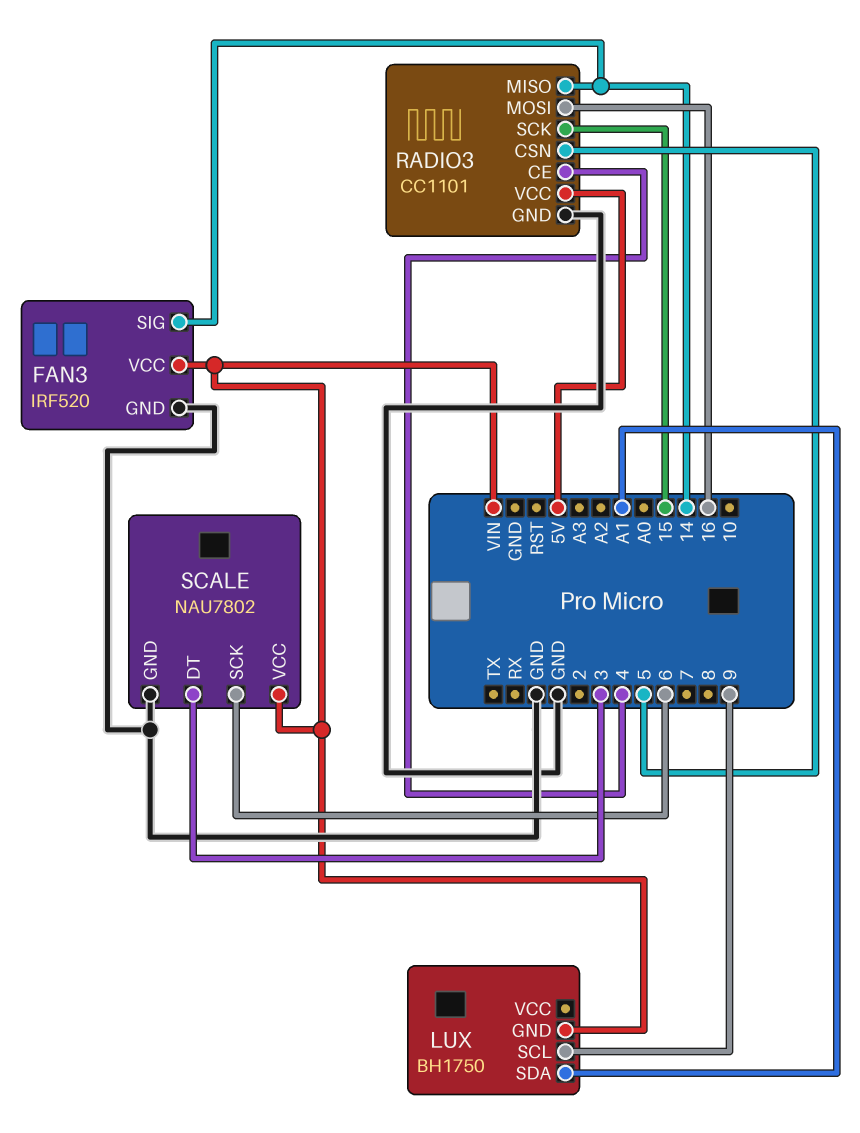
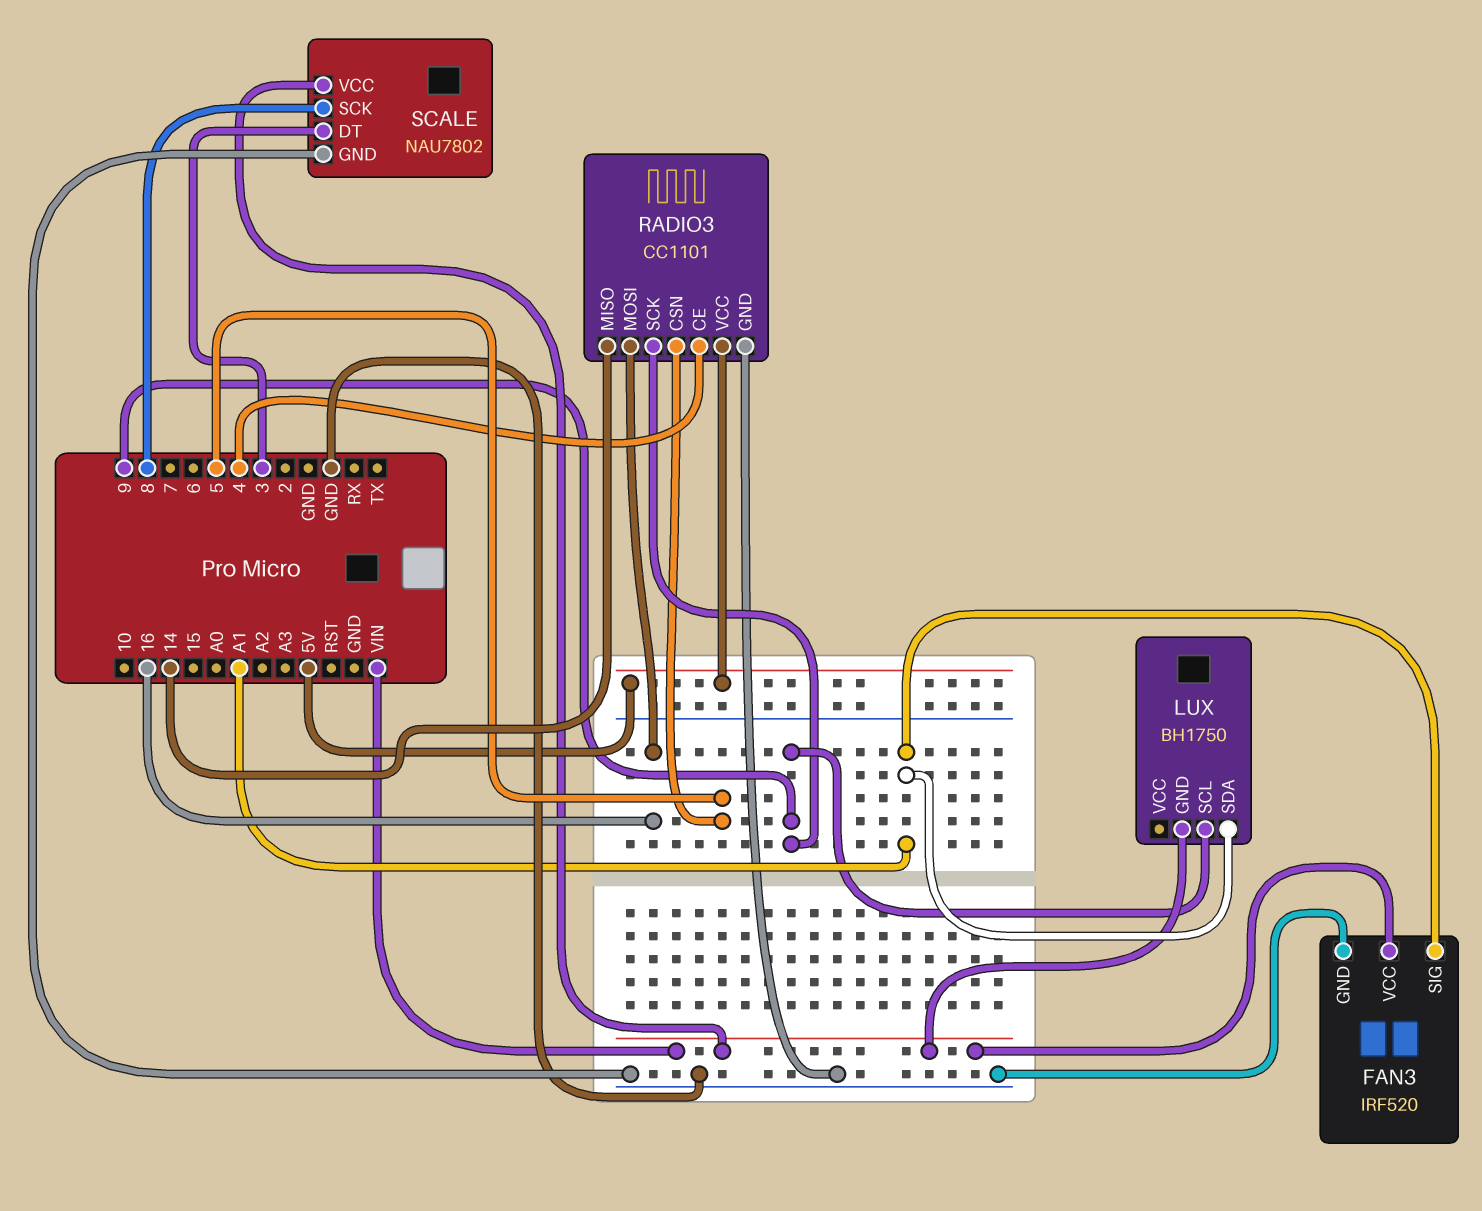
FAN3 pin SIG: 14 -> A1
RADIO3 pin SCK: 15 -> 9
SCALE pin SCK: 6 -> 8

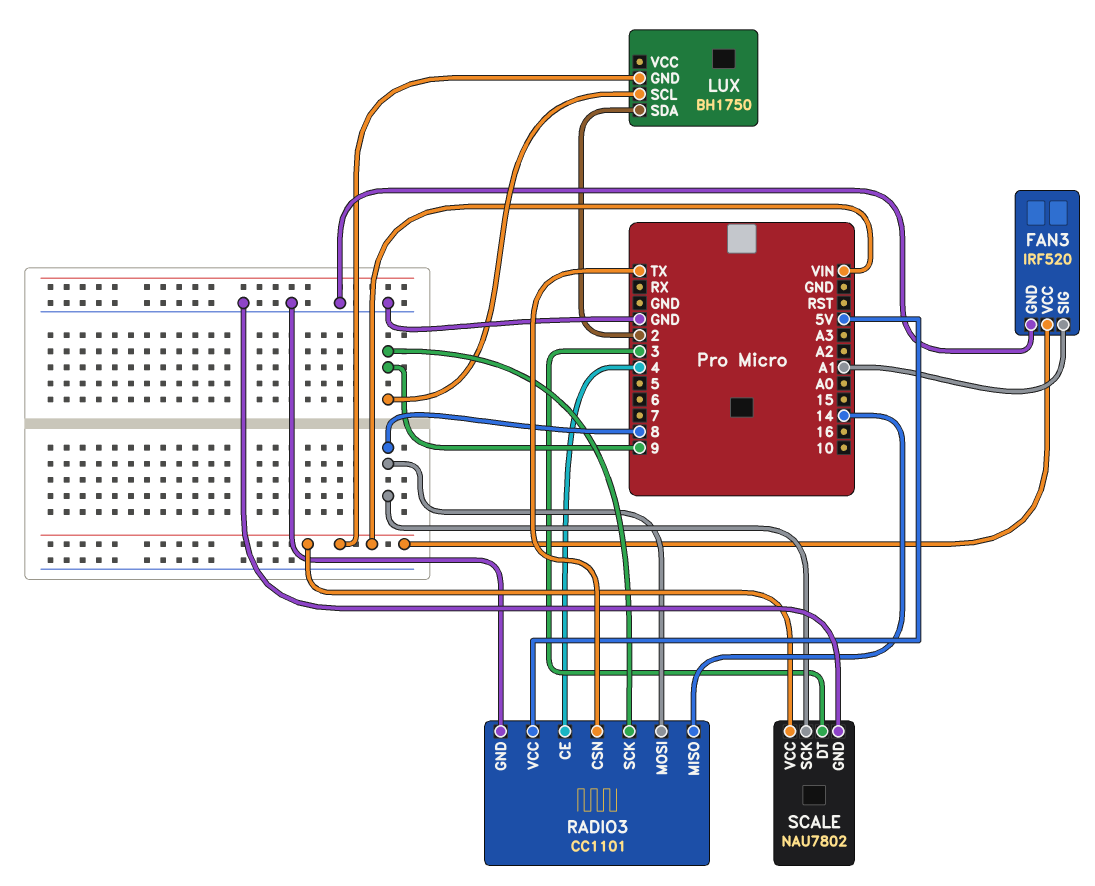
LUX pin SDA: A1 -> 2
RADIO3 pin CSN: 5 -> TX
RADIO3 pin MOSI: 16 -> 8

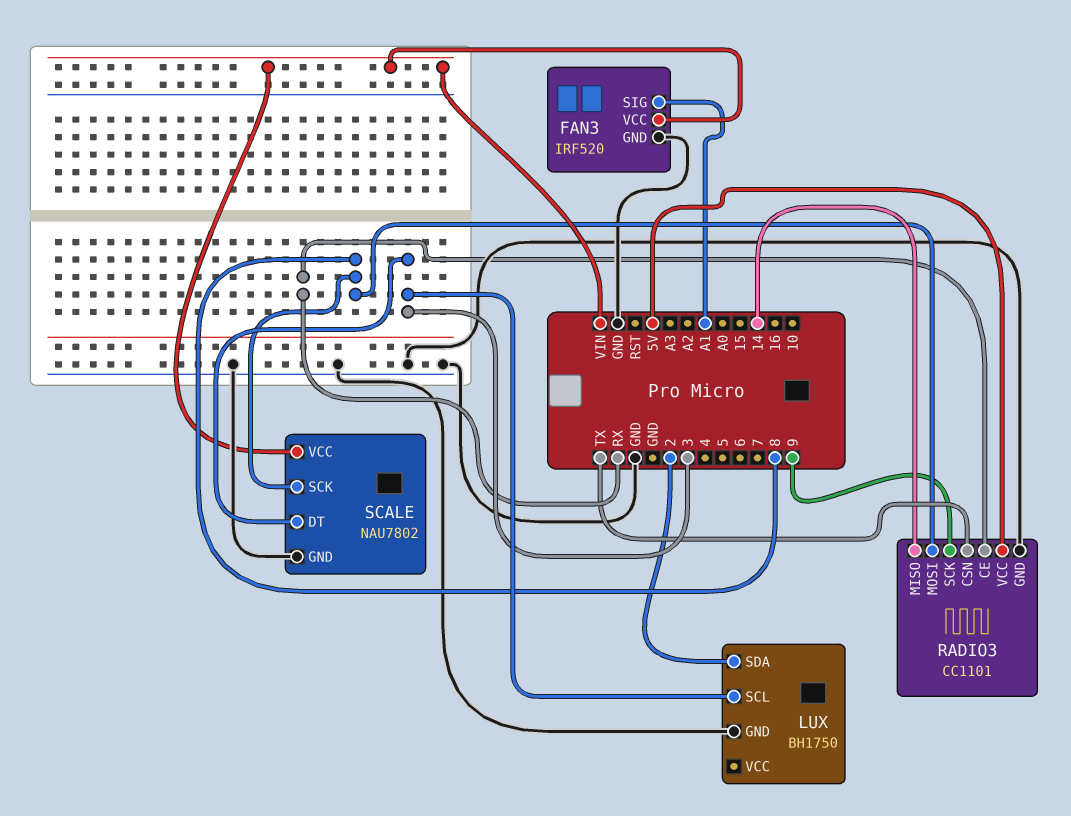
LUX pin GND: VIN -> GND
LUX pin SCL: 9 -> 3
RADIO3 pin CE: 4 -> RX

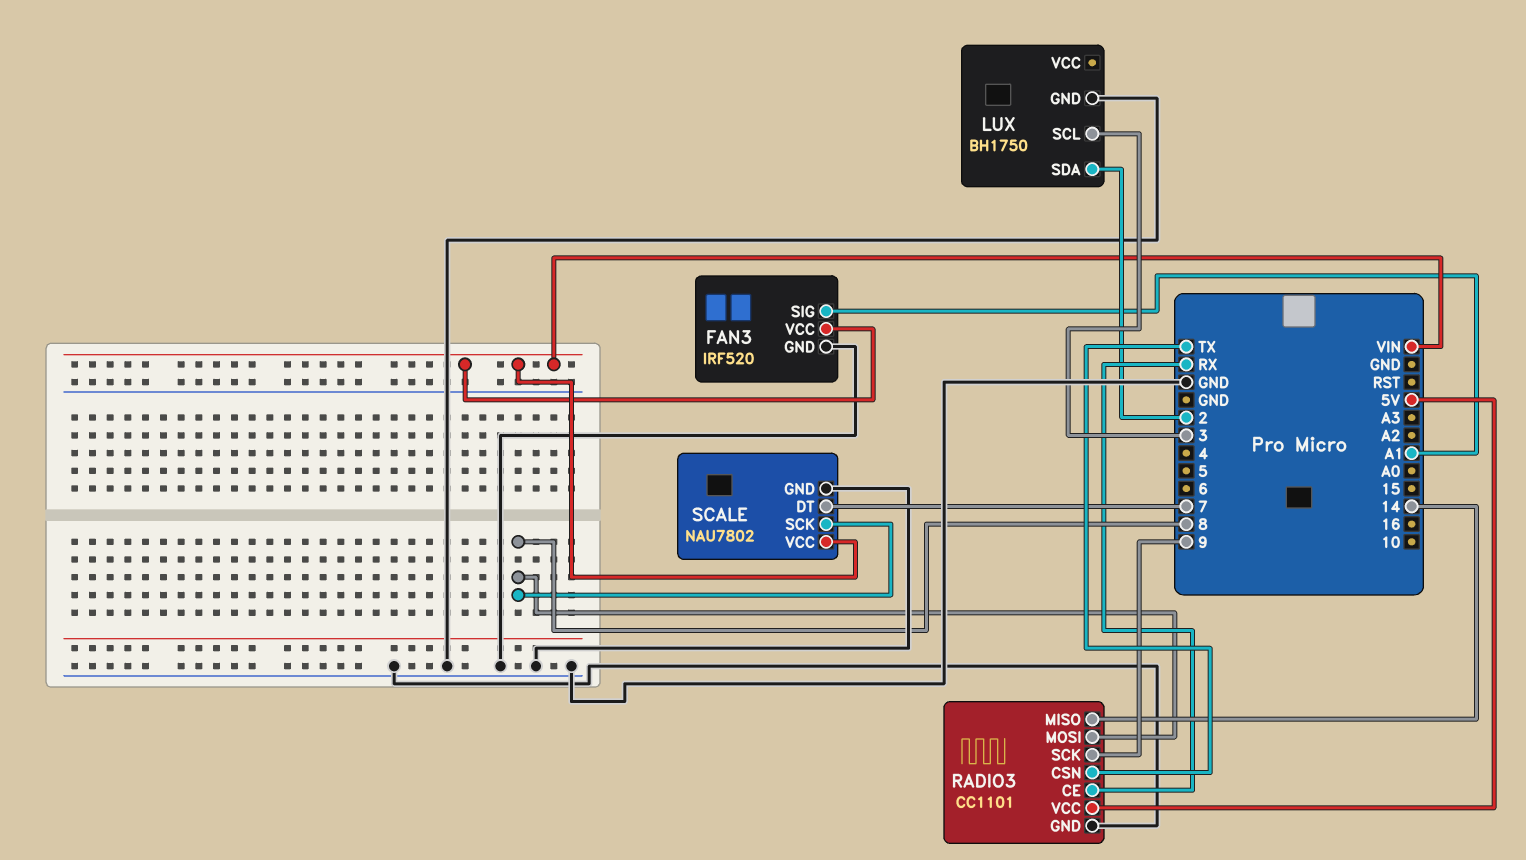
SCALE pin DT: 3 -> 7

